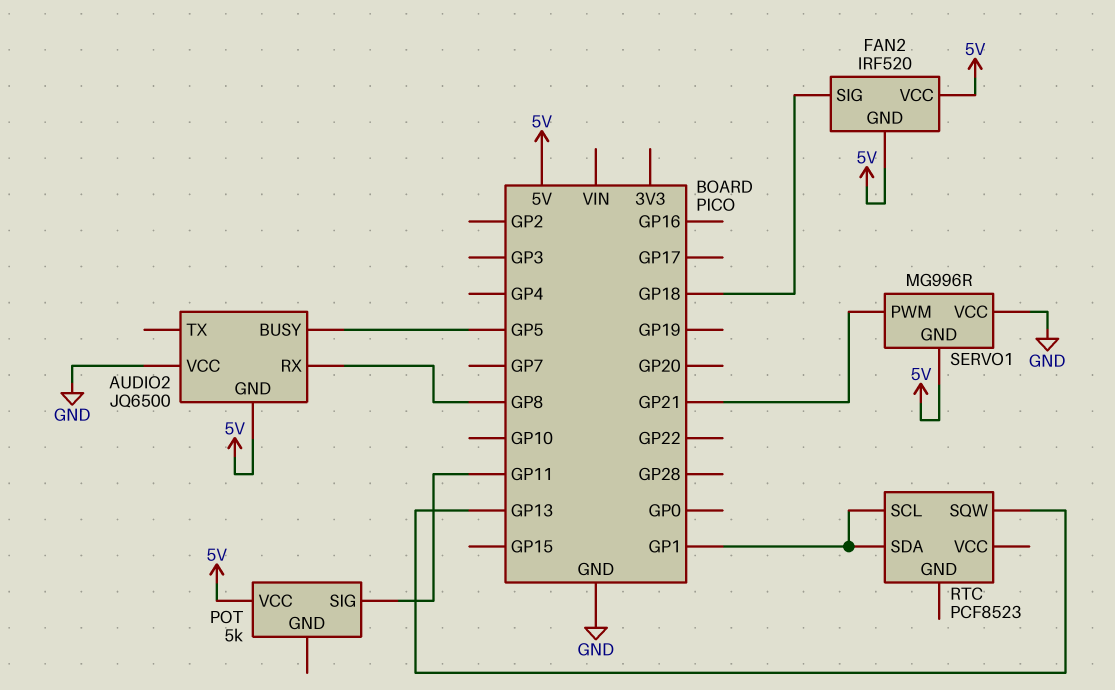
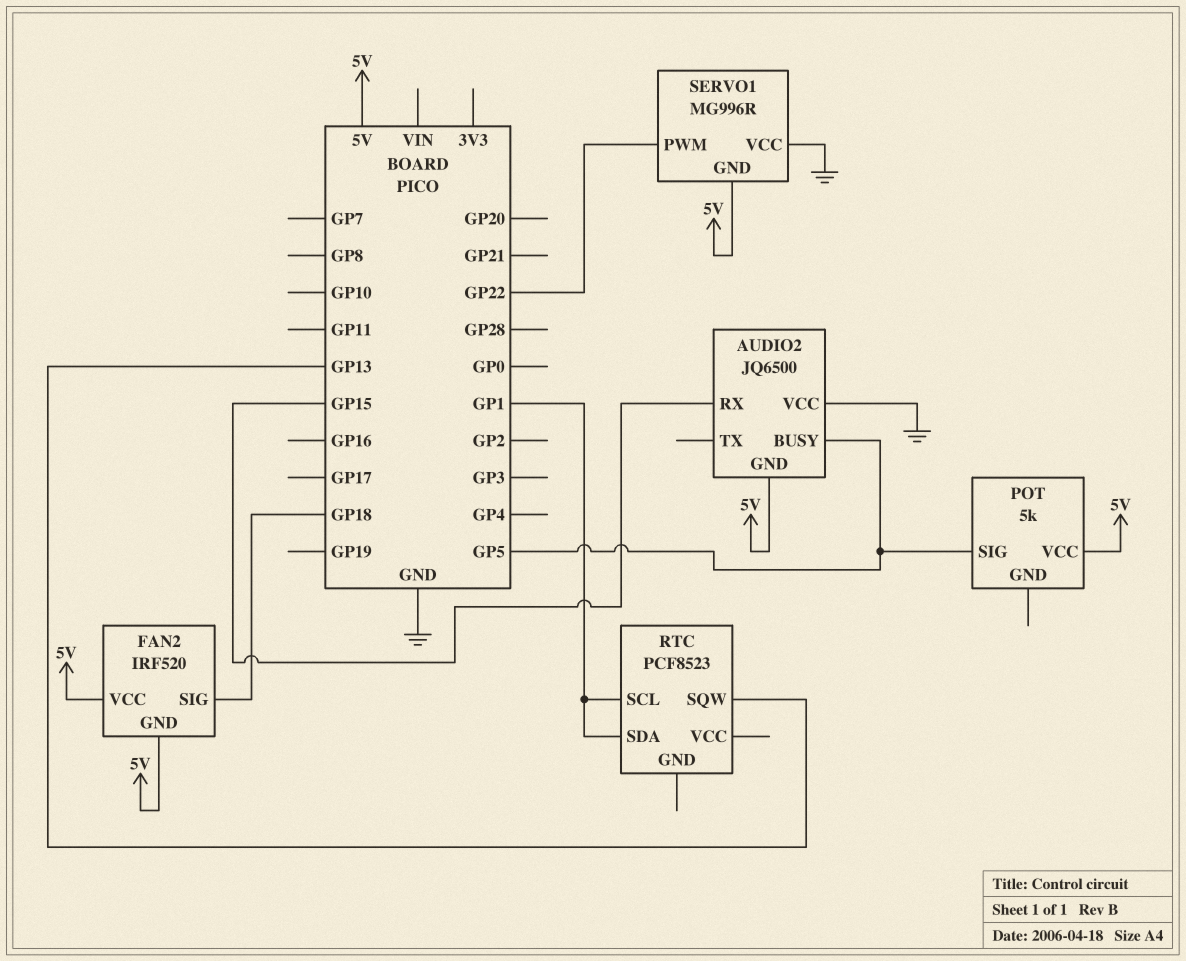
AUDIO2 pin RX: GP8 -> GP15
POT pin SIG: GP11 -> GP5
SERVO1 pin PWM: GP21 -> GP22

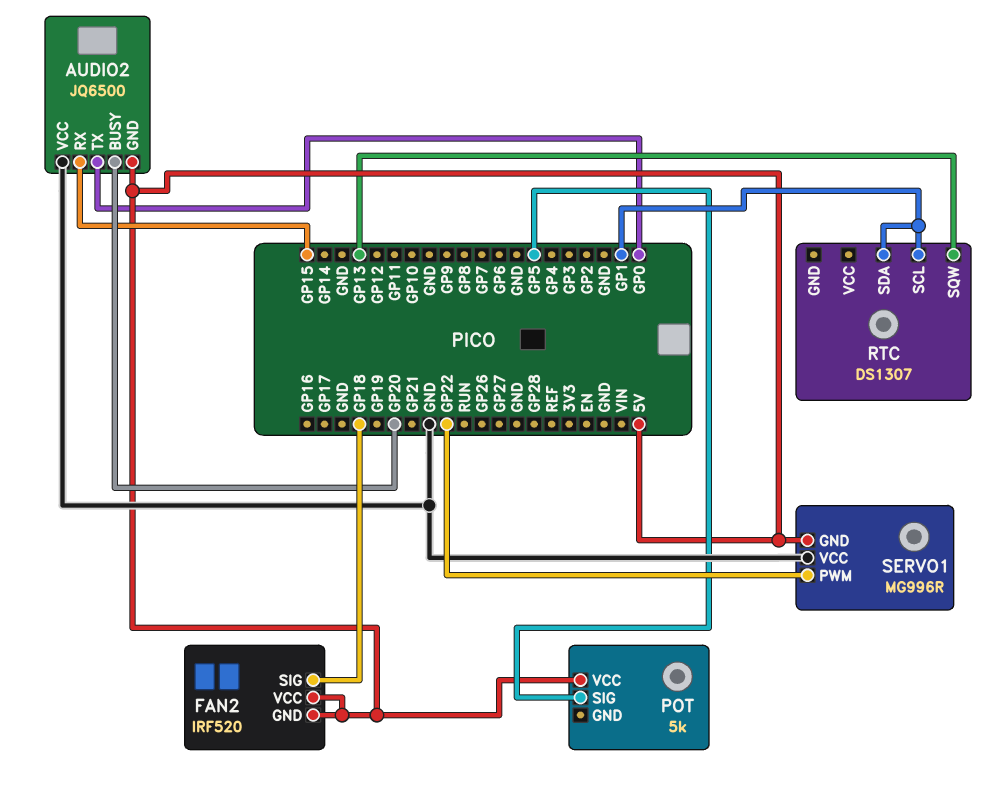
AUDIO2 pin BUSY: GP5 -> GP20
AUDIO2 pin TX: none -> GP0
RTC: PCF8523 -> DS1307

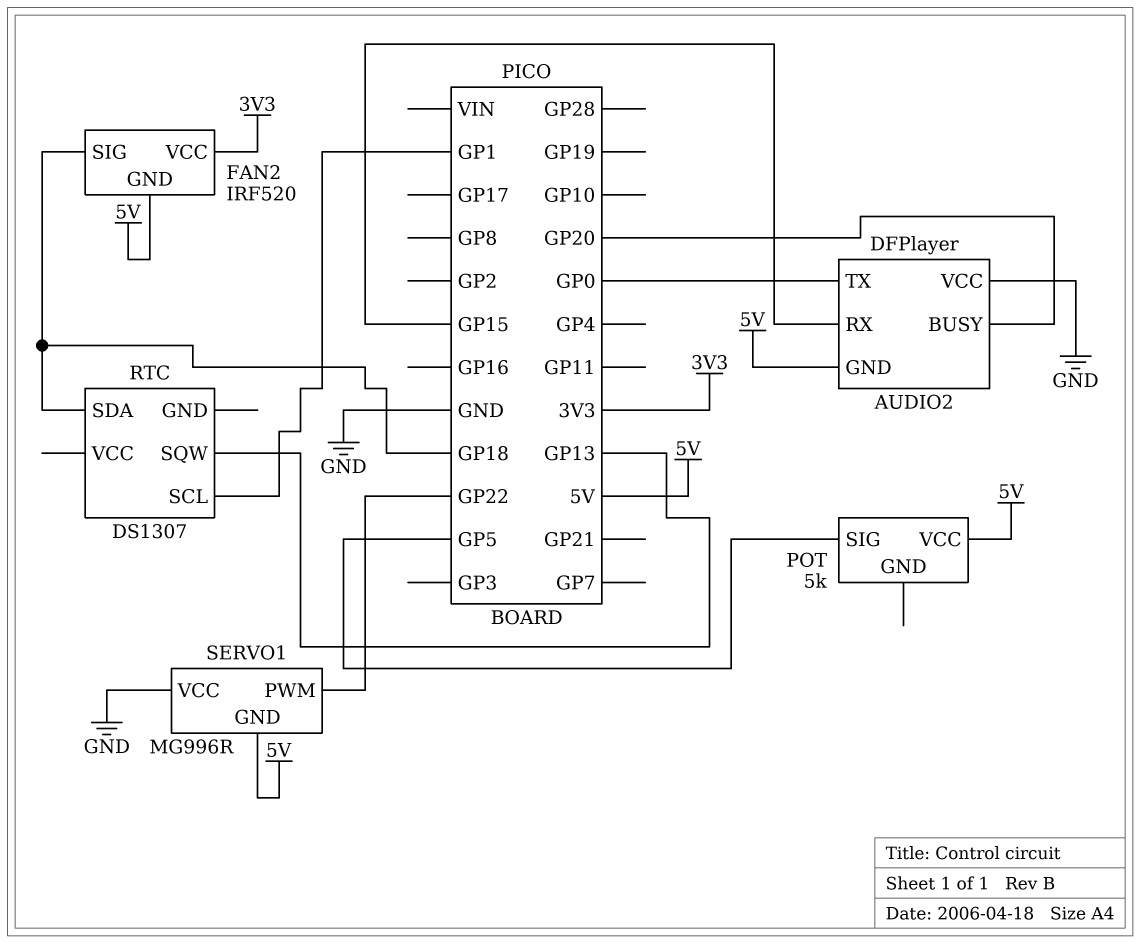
AUDIO2: JQ6500 -> DFPlayer
FAN2 pin VCC: 5V -> 3V3
RTC pin SDA: GP1 -> GP18

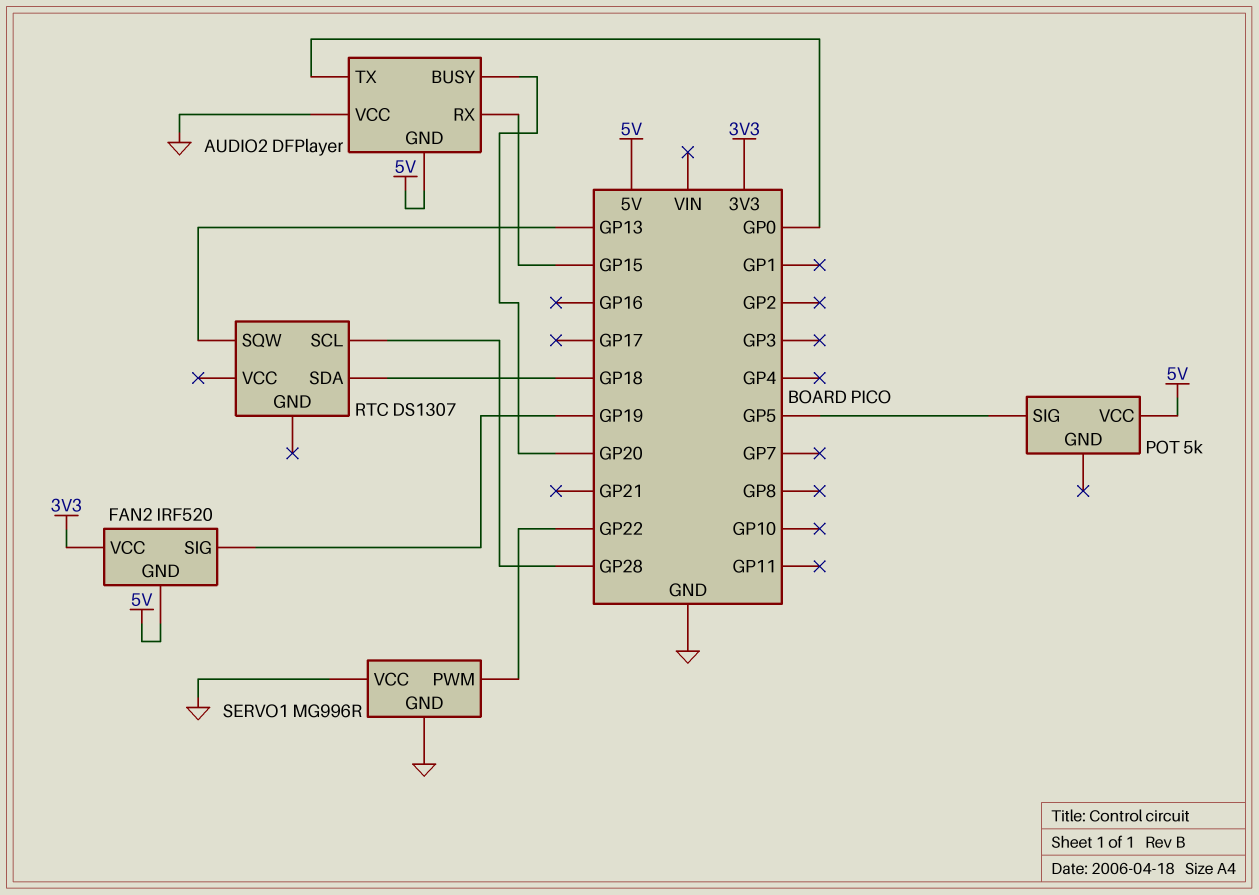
FAN2 pin SIG: GP18 -> GP19
RTC pin SCL: GP1 -> GP28
SERVO1 pin GND: 5V -> GND

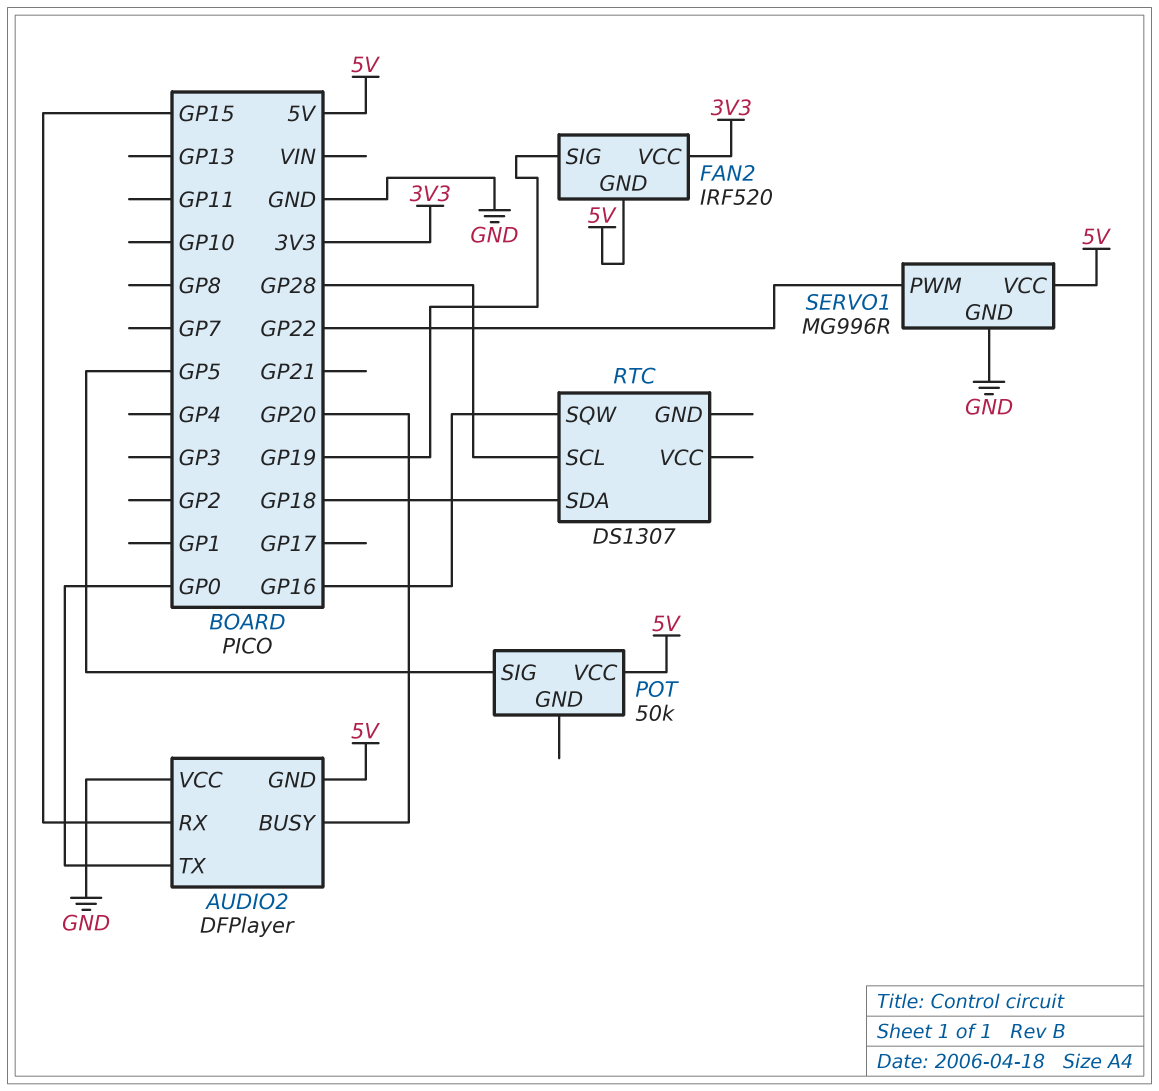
POT: 5k -> 50k
RTC pin SQW: GP13 -> GP16
SERVO1 pin VCC: GND -> 5V

